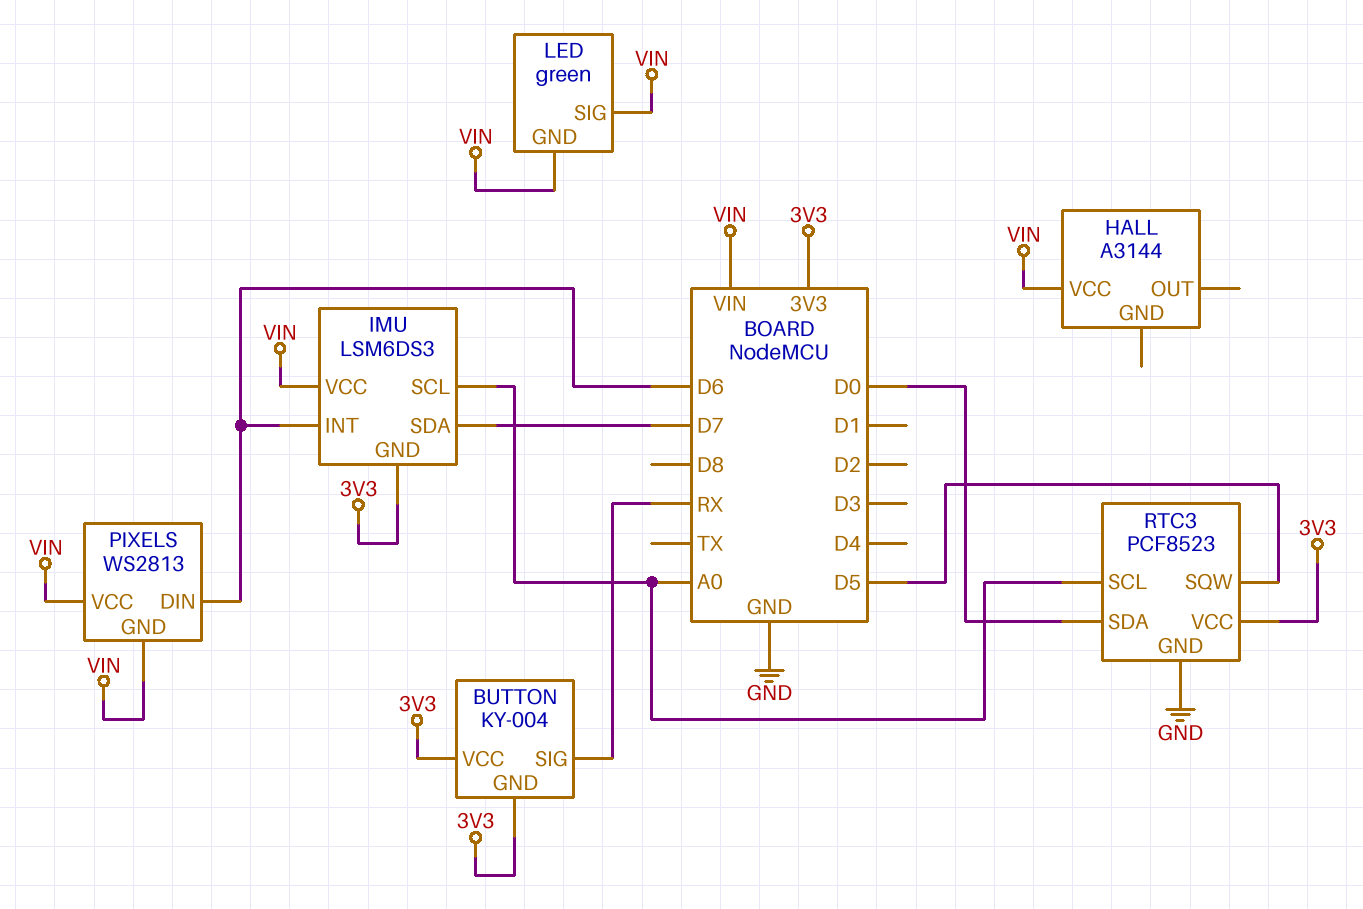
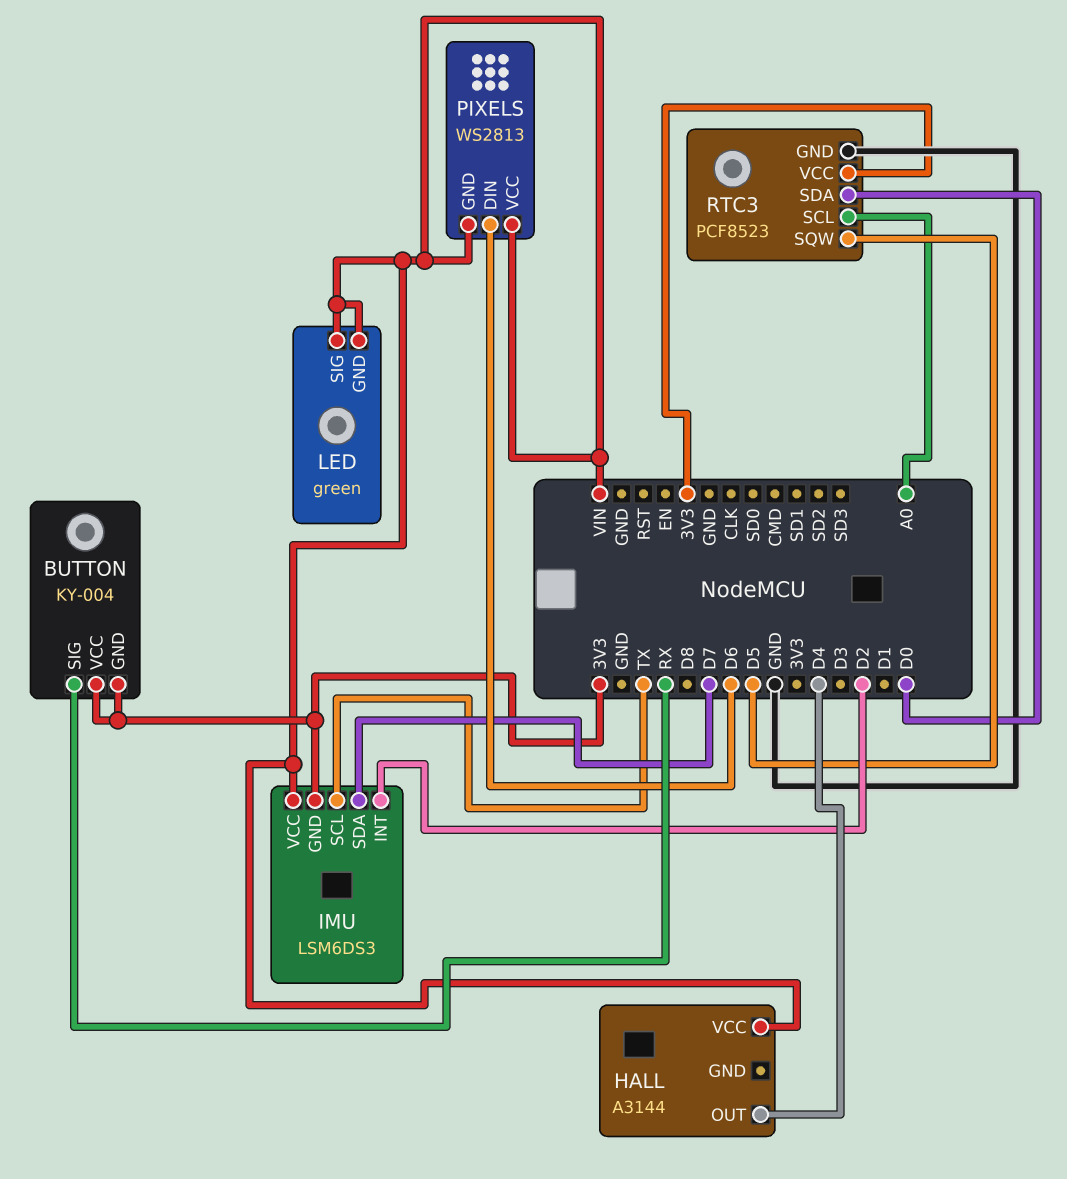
HALL pin OUT: none -> D4
IMU pin INT: D6 -> D2
IMU pin SCL: A0 -> TX

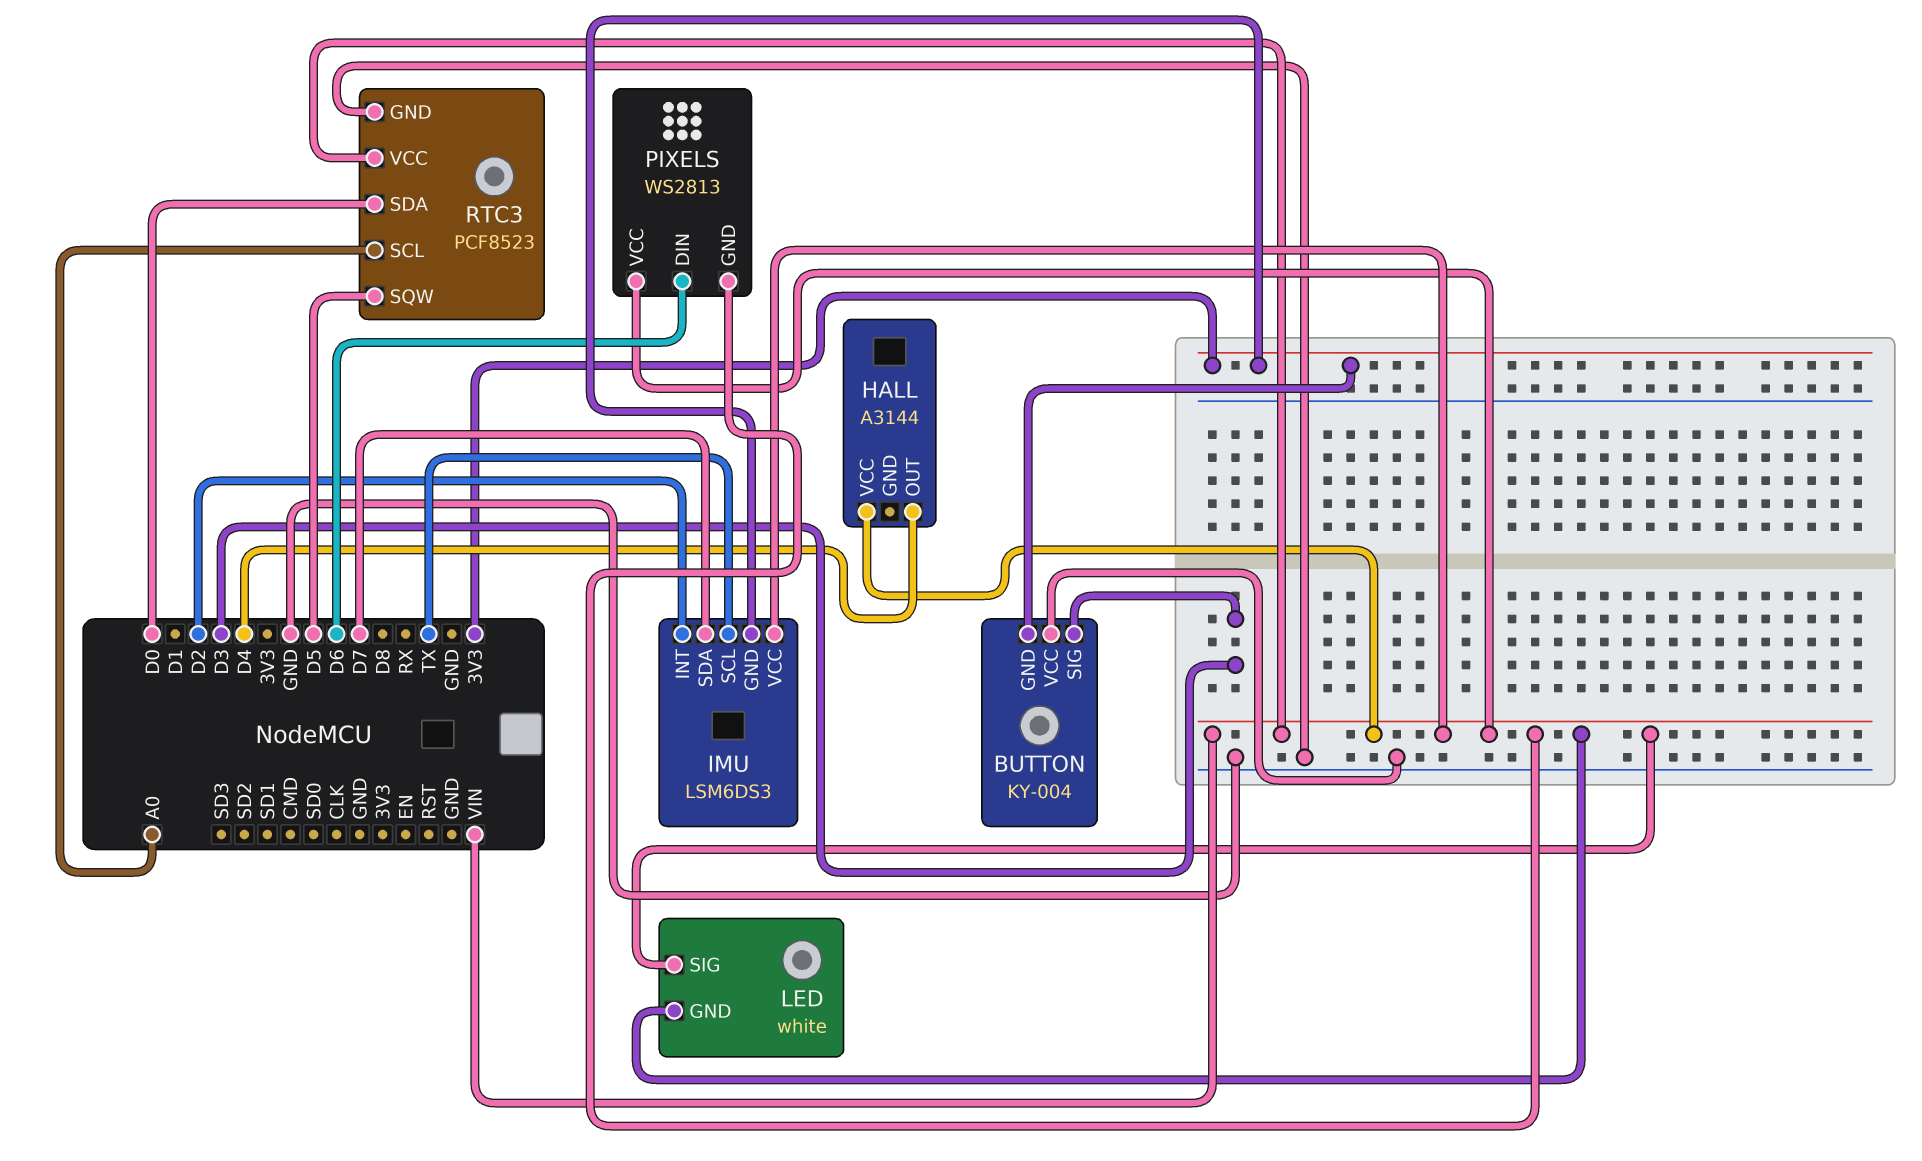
BUTTON pin SIG: RX -> D3
BUTTON pin VCC: 3V3 -> GND
LED: green -> white
RTC3 pin VCC: 3V3 -> VIN

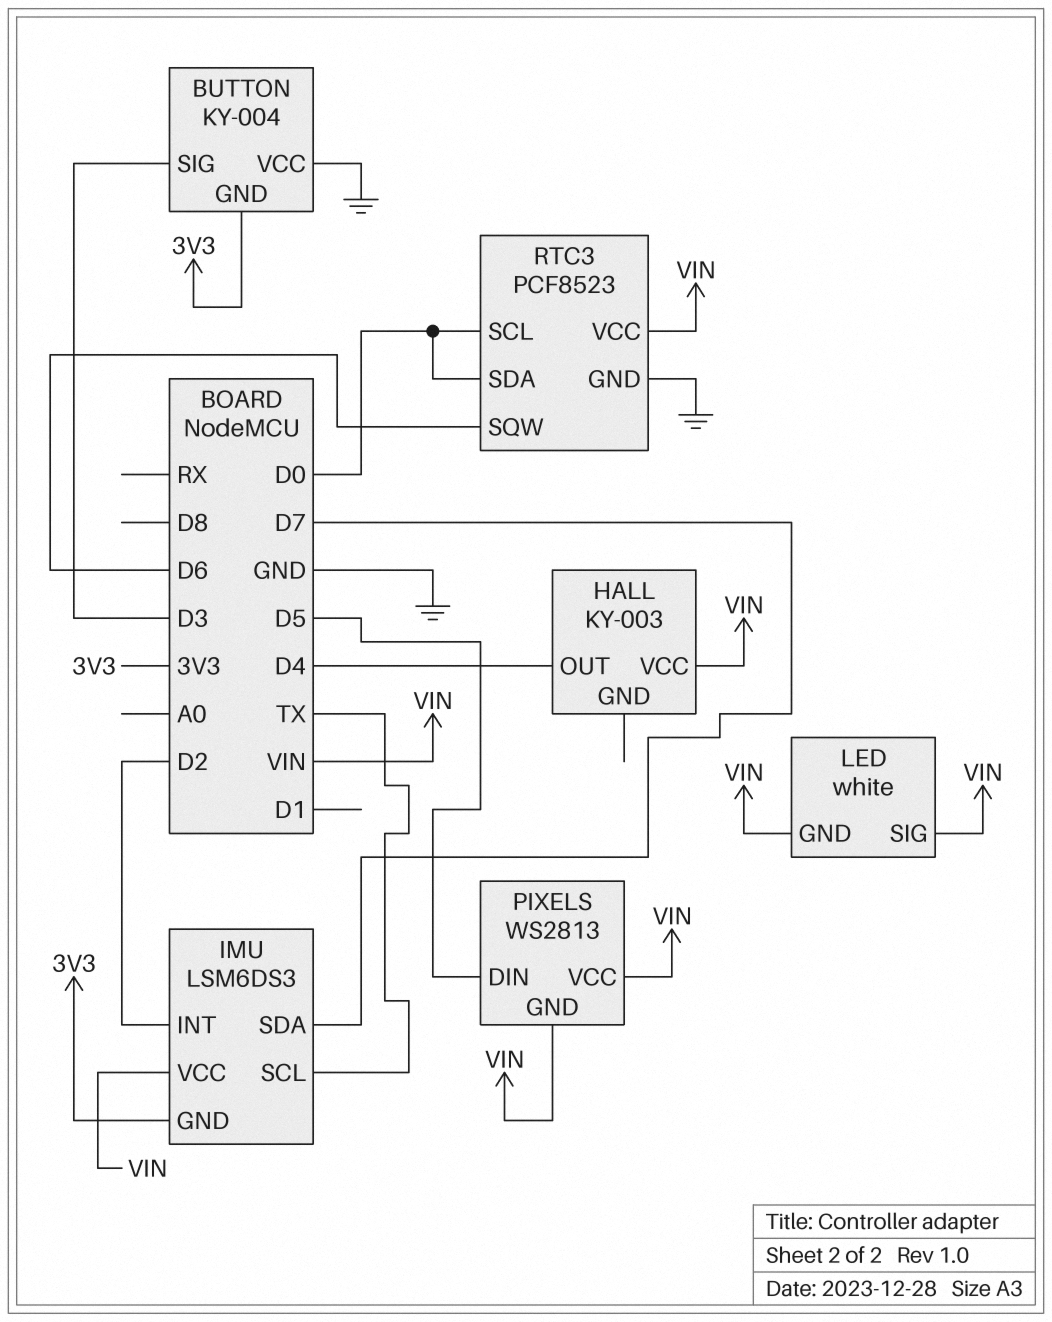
HALL: A3144 -> KY-003
PIXELS pin DIN: D6 -> D5
RTC3 pin SCL: A0 -> D0
RTC3 pin SQW: D5 -> D6

